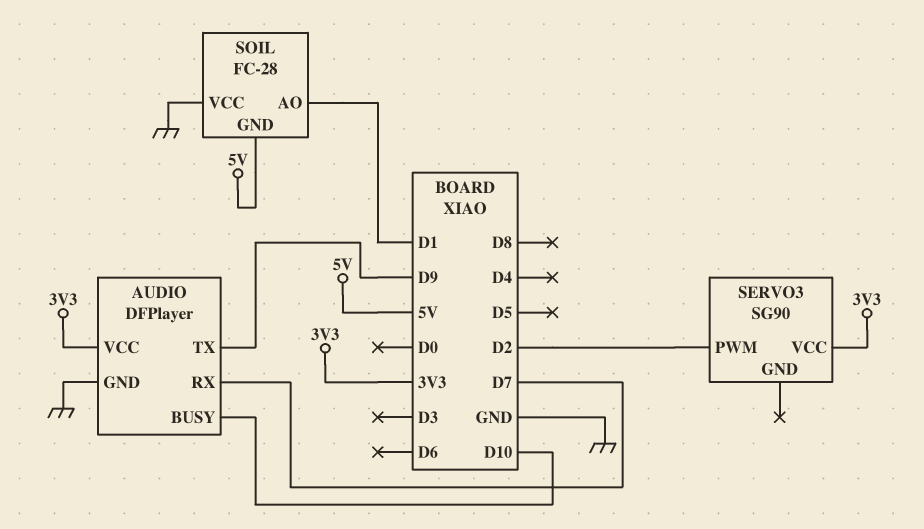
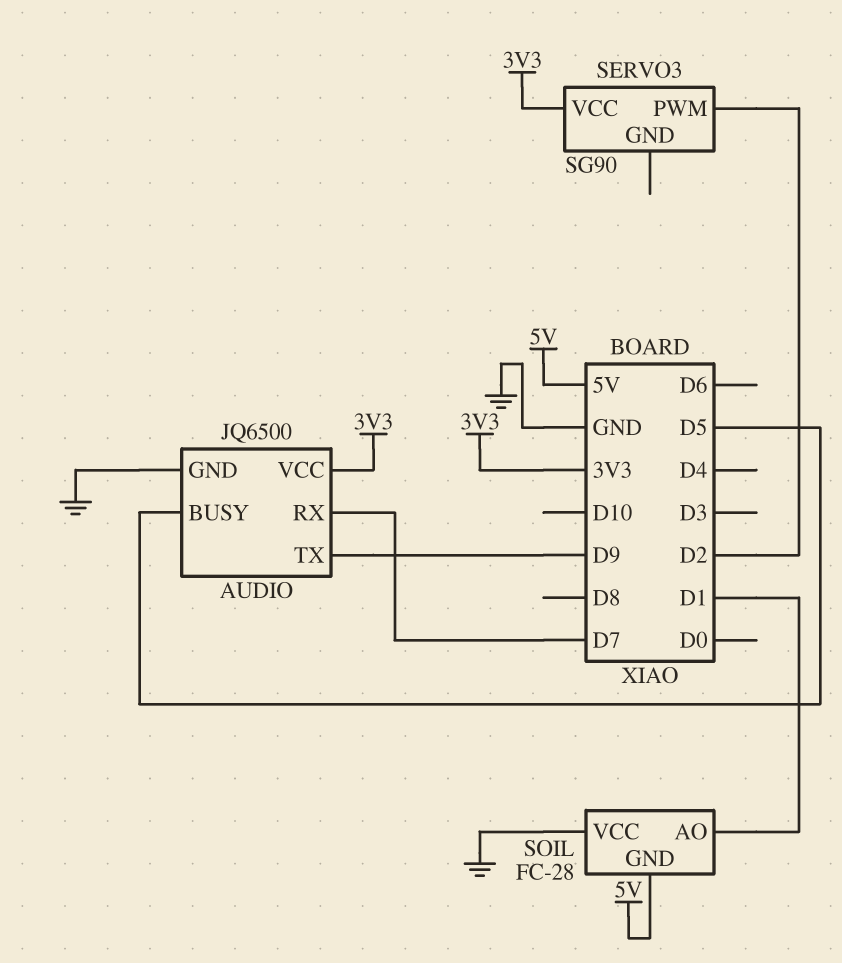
AUDIO: DFPlayer -> JQ6500
AUDIO pin BUSY: D10 -> D5

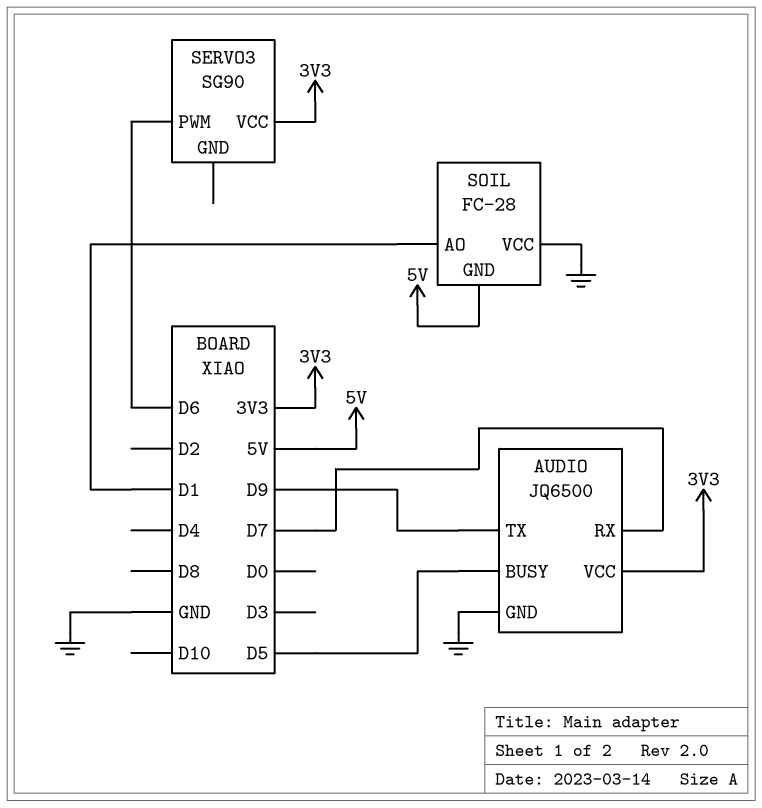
SERVO3 pin PWM: D2 -> D6

